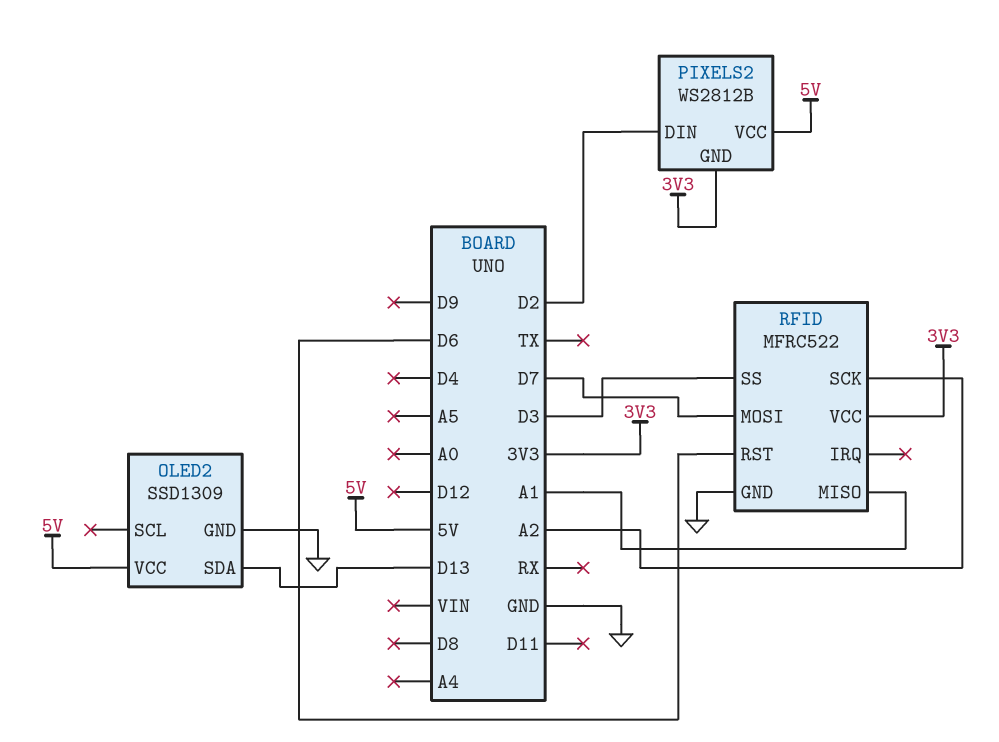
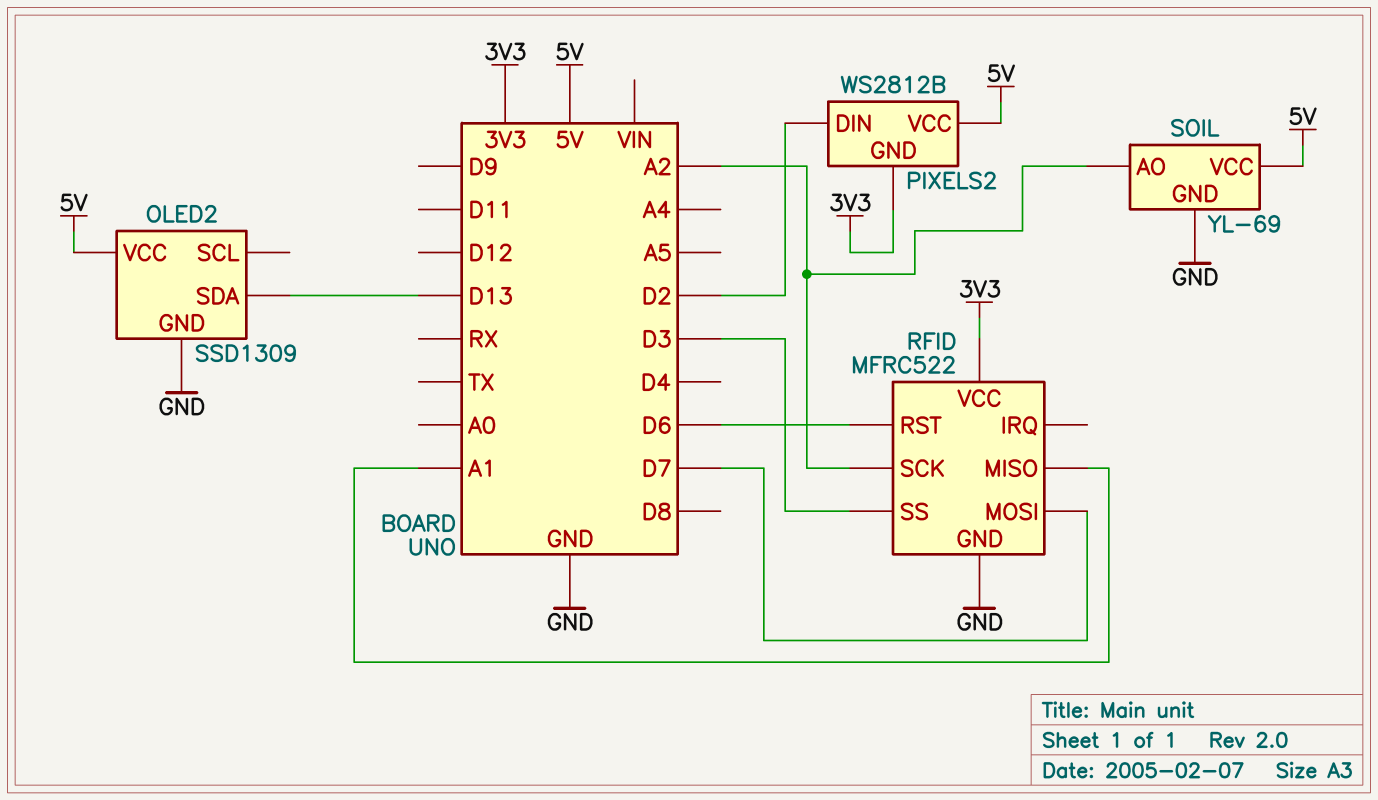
SOIL: none -> YL-69
SOIL pin AO: none -> A2
SOIL pin GND: none -> GND
SOIL pin VCC: none -> 5V

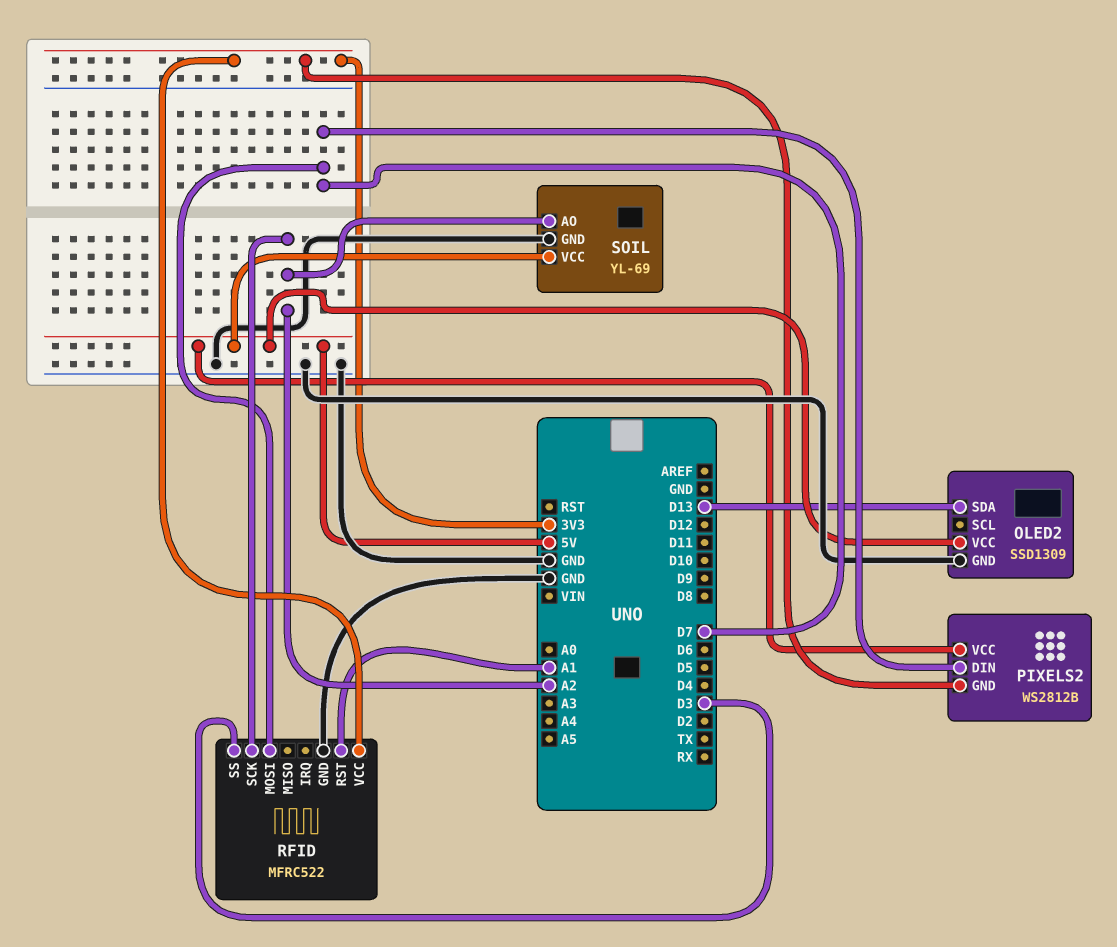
PIXELS2 pin DIN: D2 -> D7
RFID pin MISO: A1 -> none
RFID pin RST: D6 -> A1

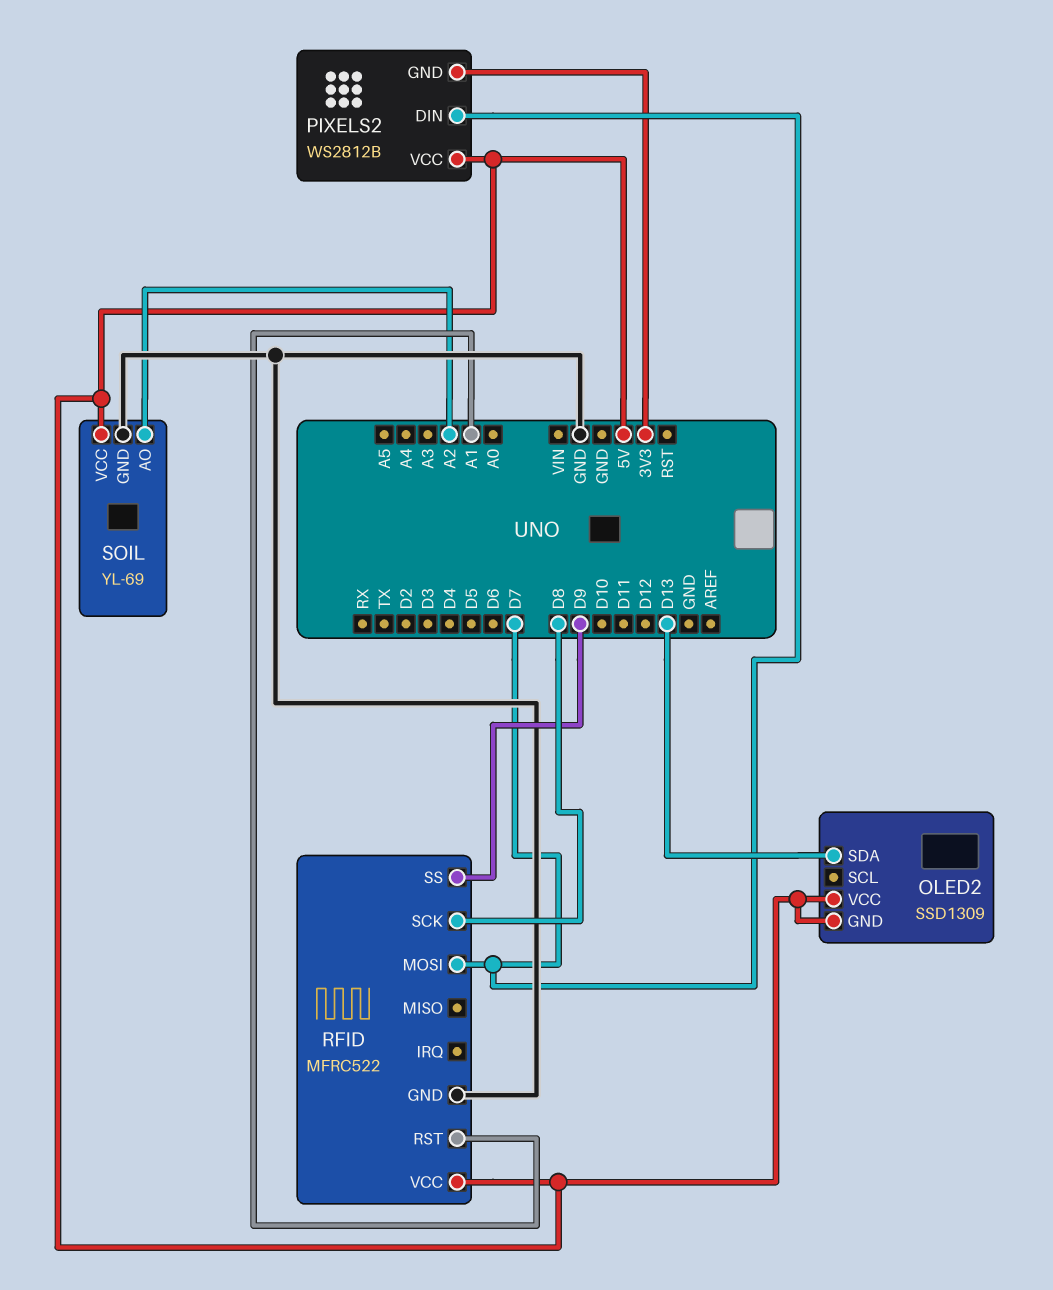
OLED2 pin GND: GND -> 5V
RFID pin SCK: A2 -> D8
RFID pin SS: D3 -> D9
RFID pin VCC: 3V3 -> 5V

